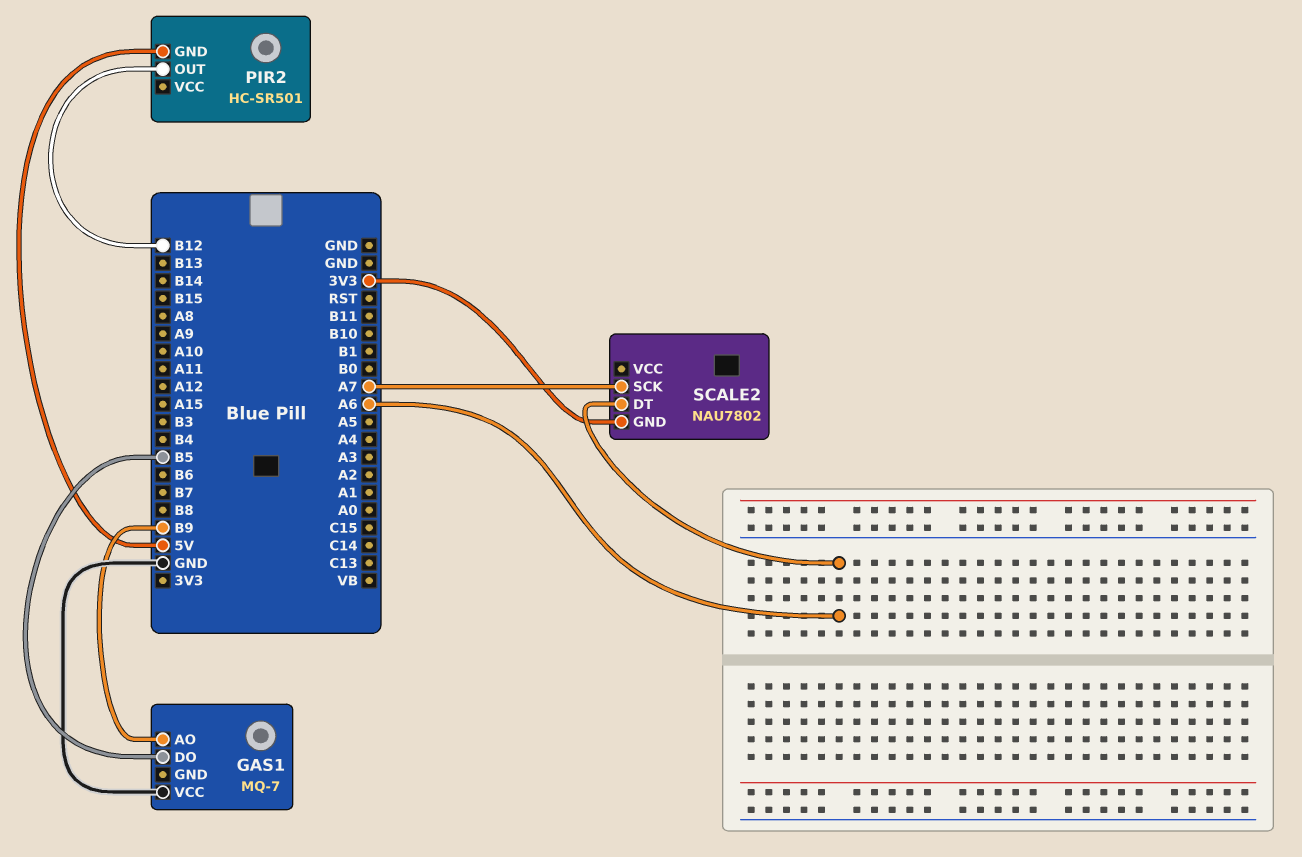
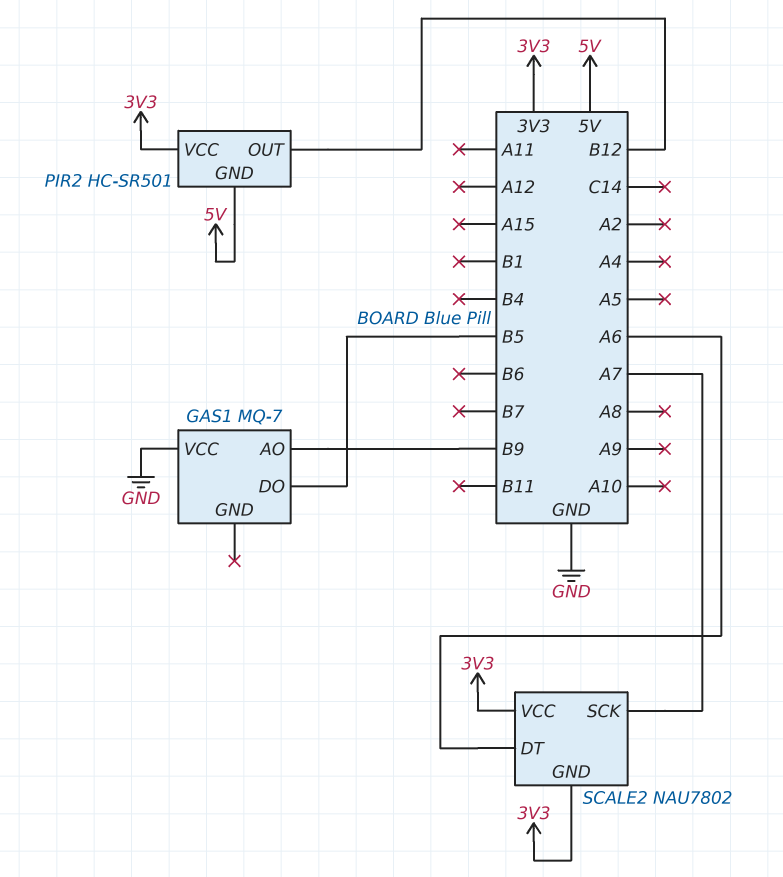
PIR2 pin VCC: none -> 3V3
SCALE2 pin VCC: none -> 3V3

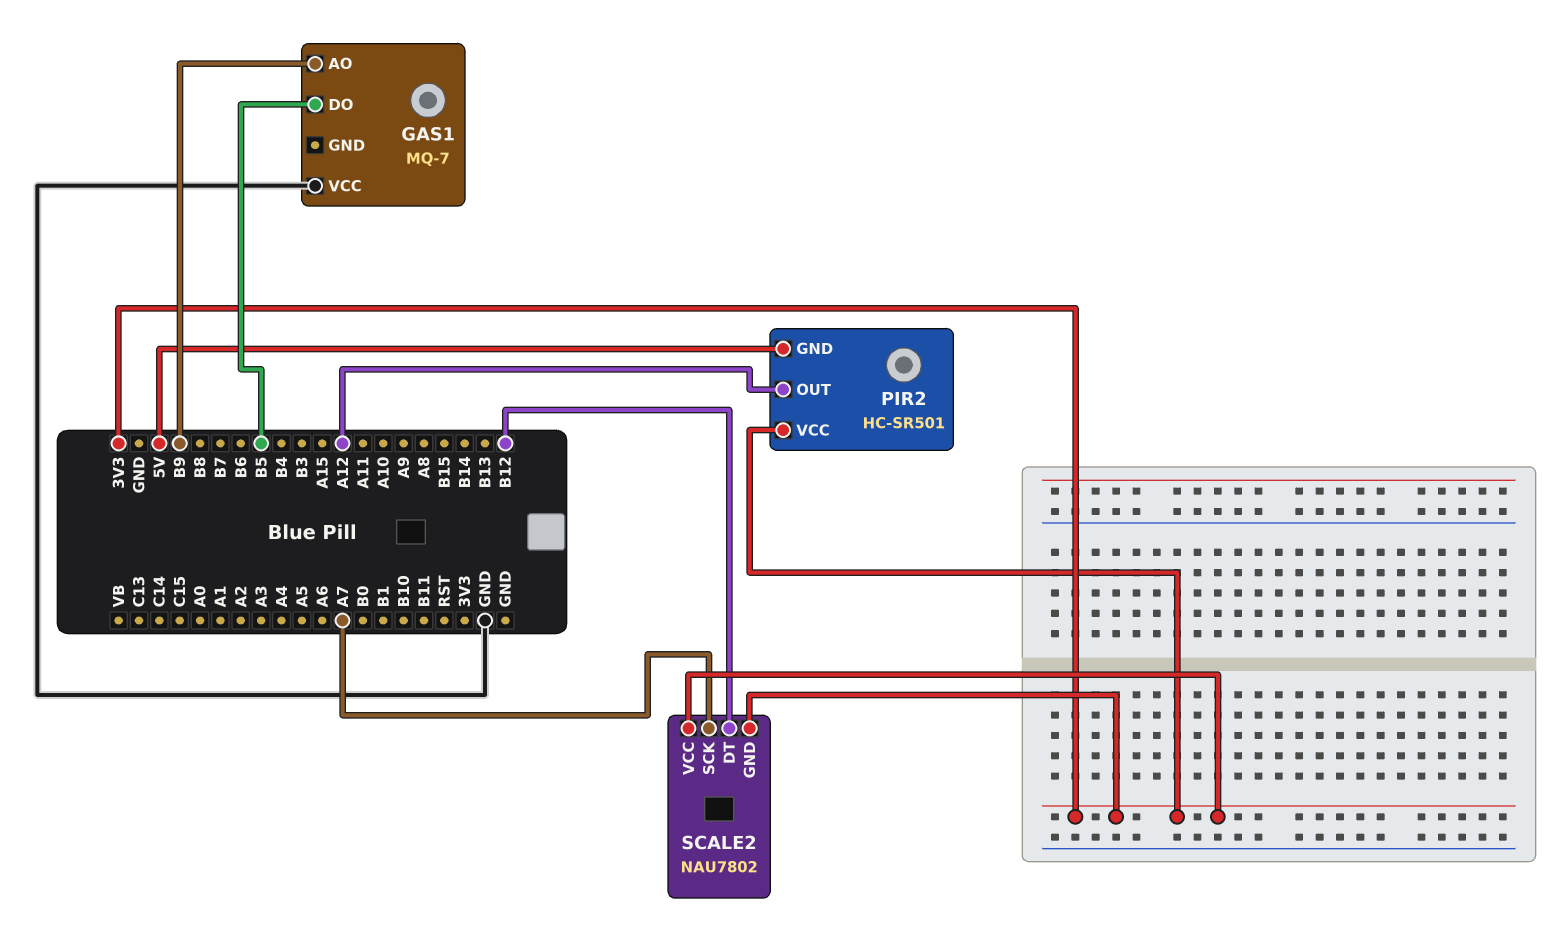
PIR2 pin OUT: B12 -> A12
SCALE2 pin DT: A6 -> B12

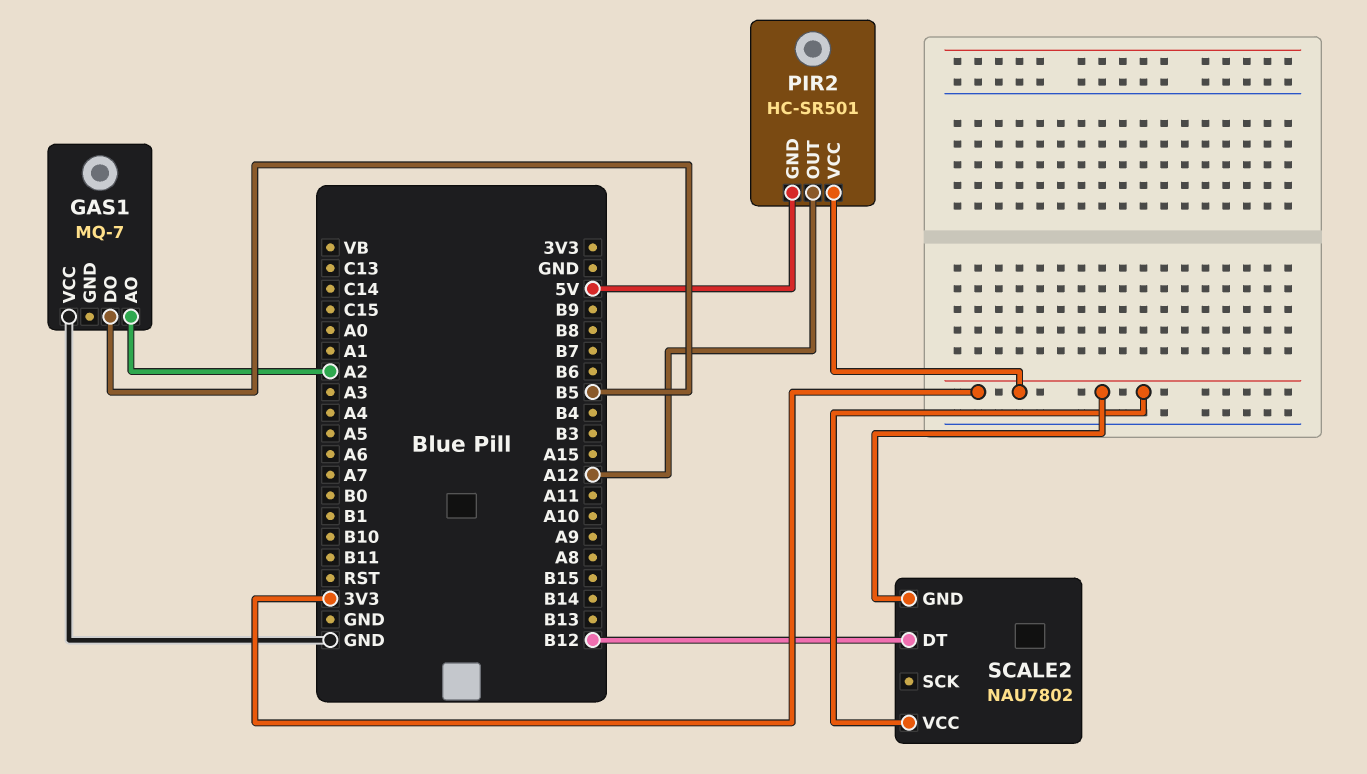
GAS1 pin AO: B9 -> A2
SCALE2 pin SCK: A7 -> none

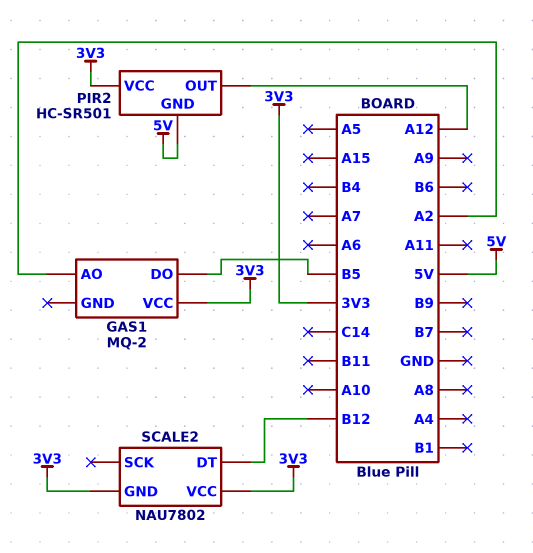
GAS1: MQ-7 -> MQ-2
GAS1 pin VCC: GND -> 3V3

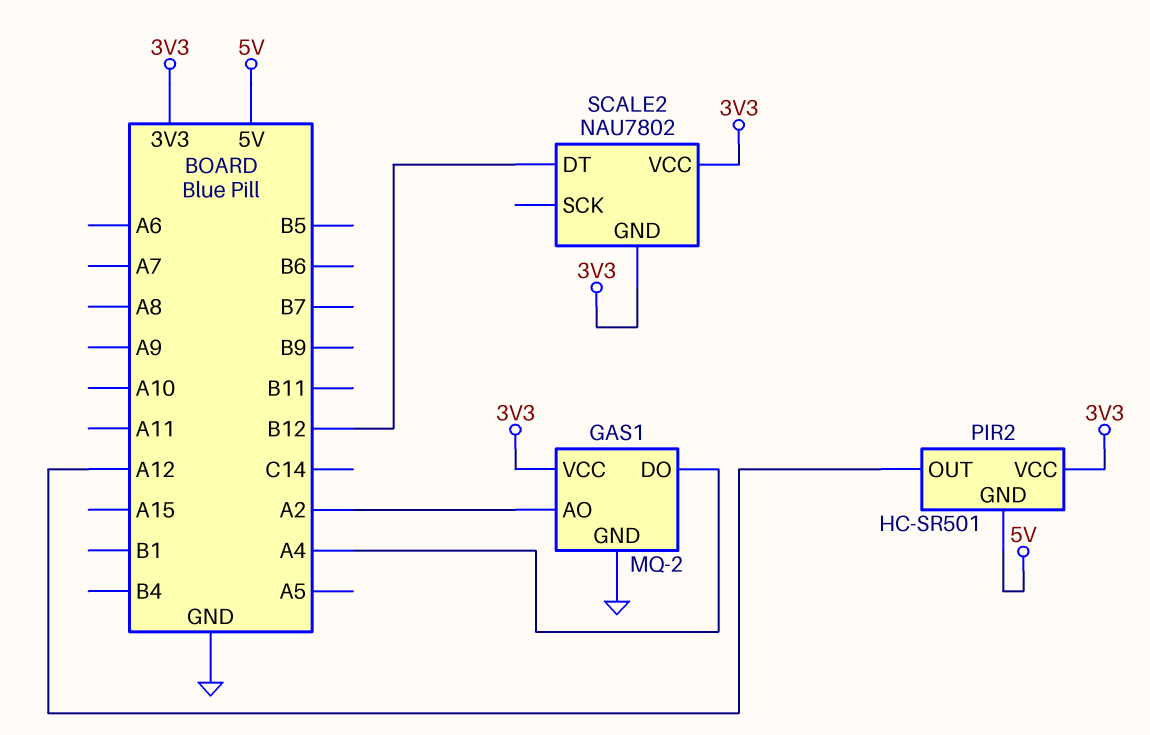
GAS1 pin DO: B5 -> A4
GAS1 pin GND: none -> GND

